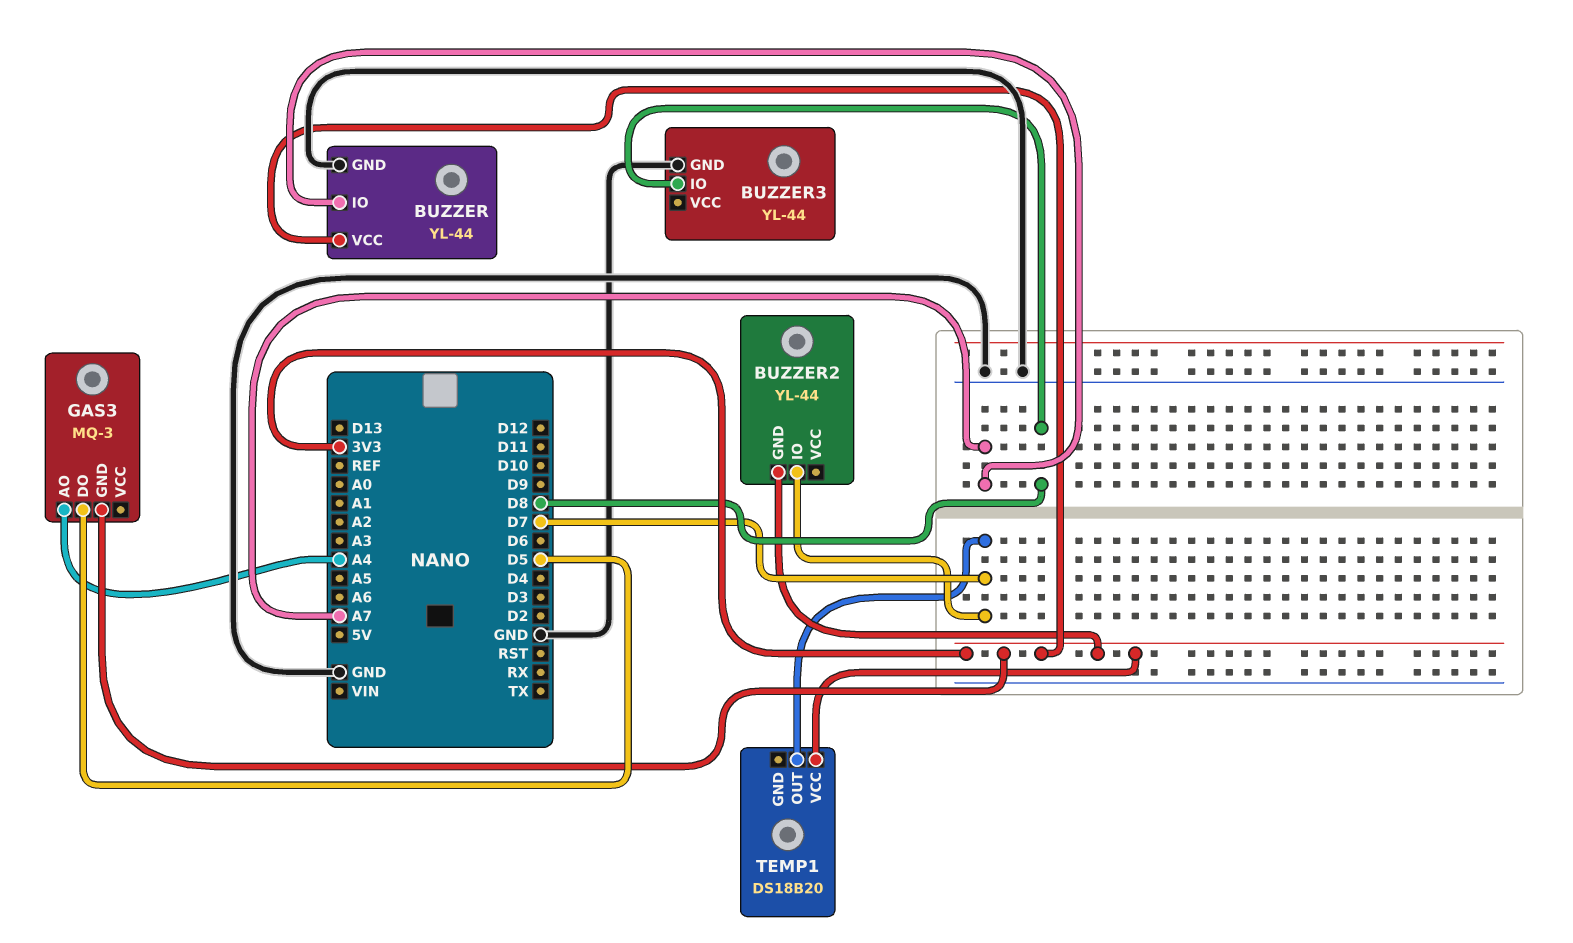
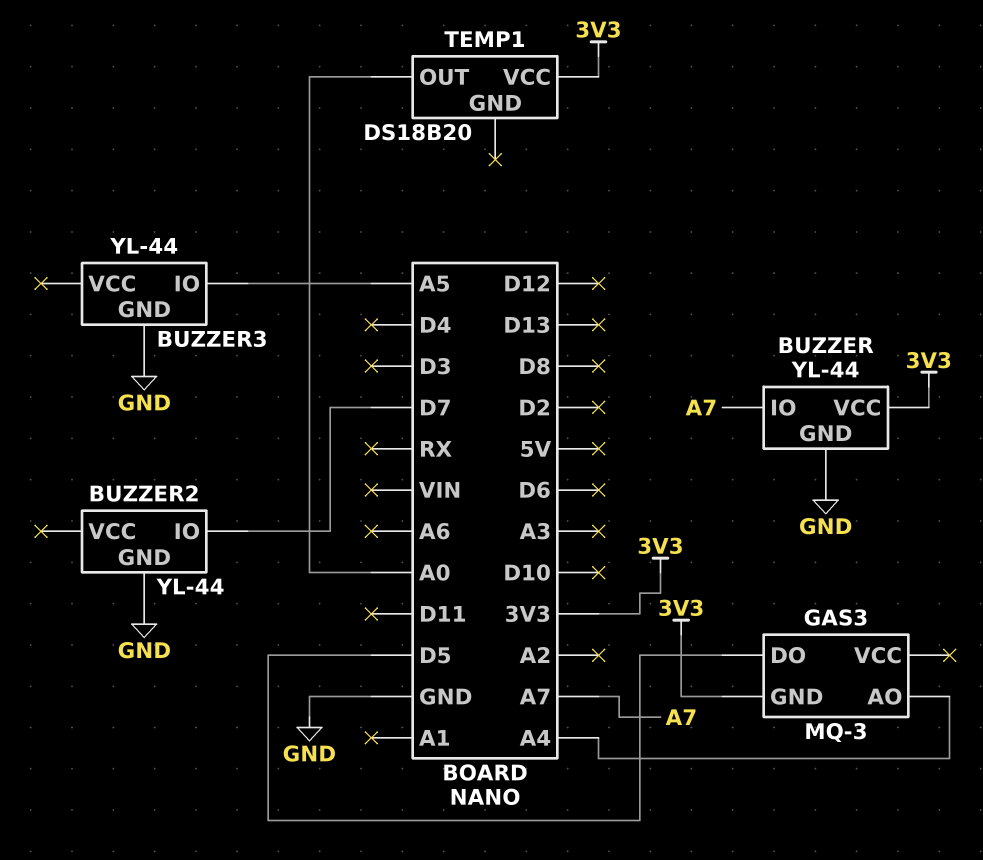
BUZZER2 pin GND: 3V3 -> GND
BUZZER3 pin IO: D8 -> A5
TEMP1 pin OUT: D7 -> A0

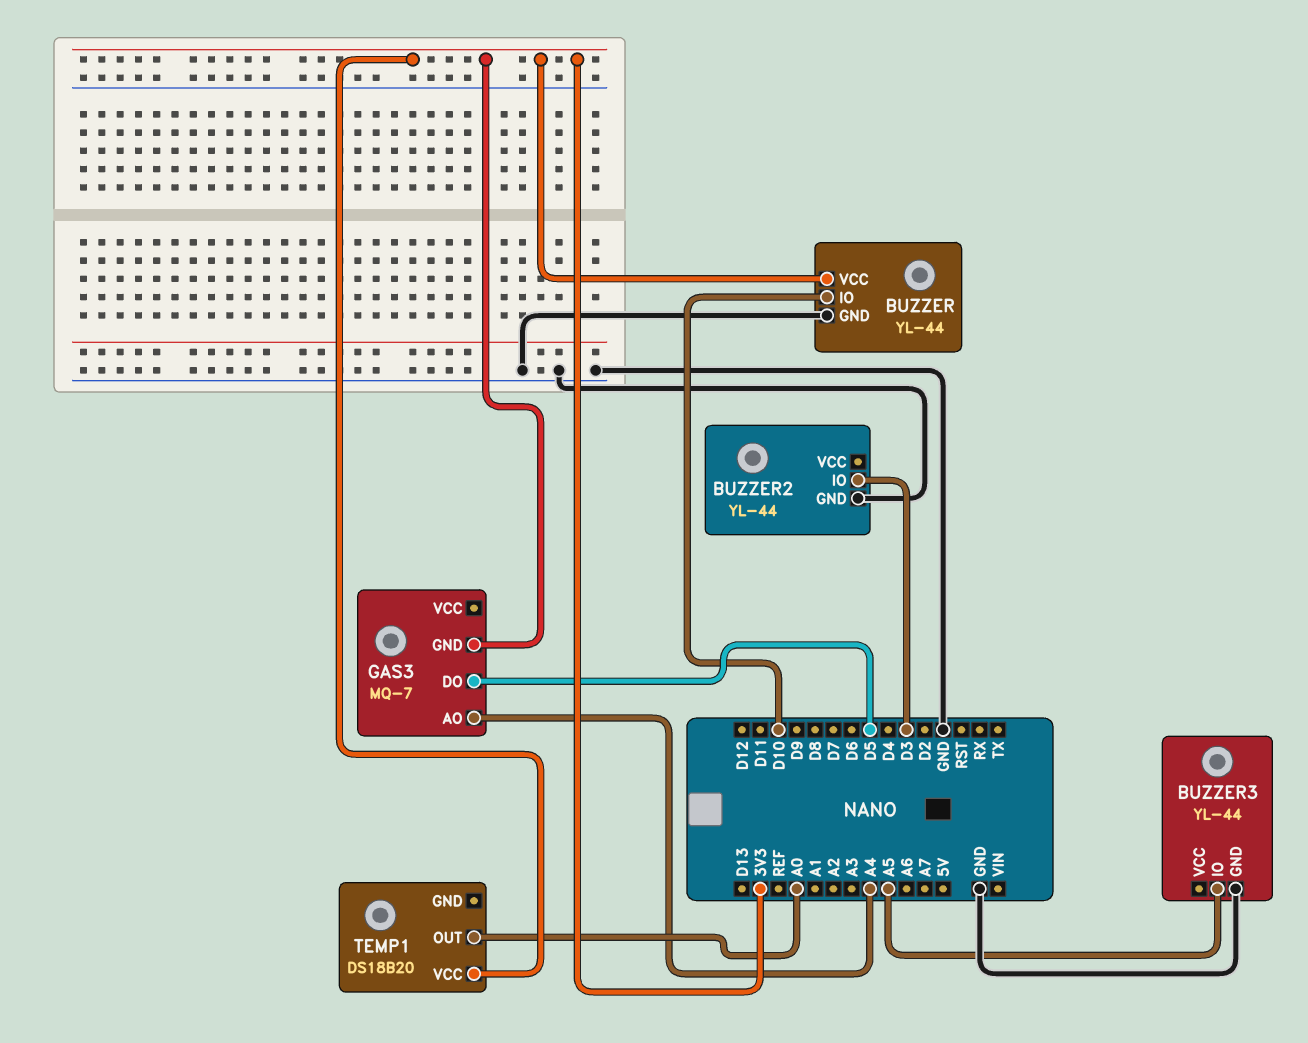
BUZZER pin IO: A7 -> D10
BUZZER2 pin IO: D7 -> D3
GAS3: MQ-3 -> MQ-7

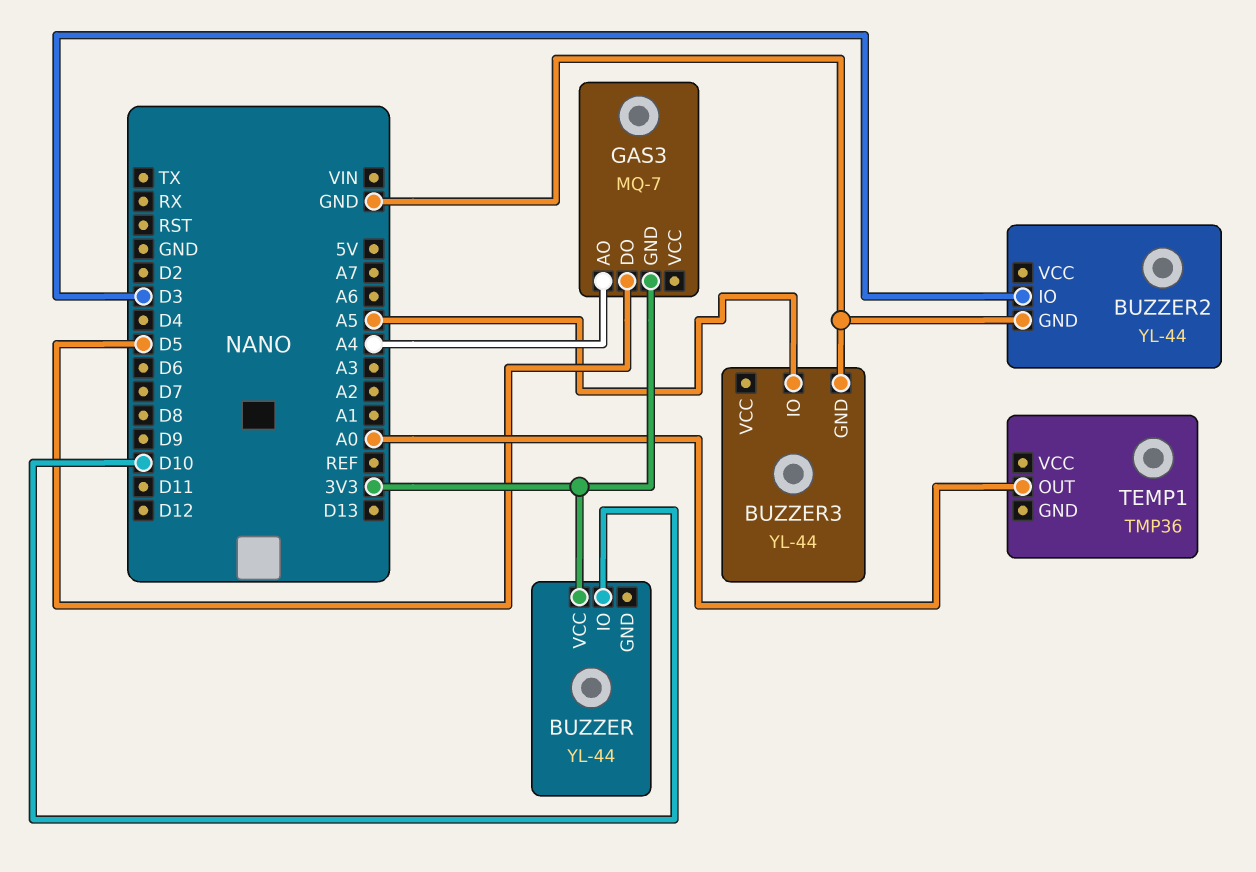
BUZZER pin GND: GND -> none
TEMP1: DS18B20 -> TMP36
TEMP1 pin VCC: 3V3 -> none

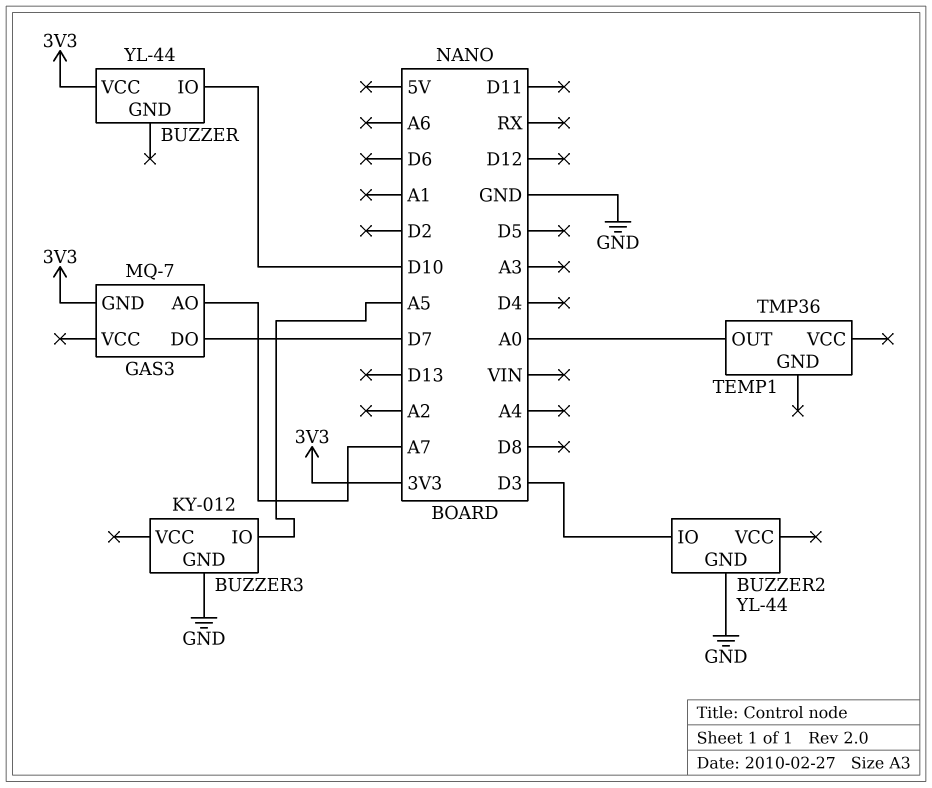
BUZZER3: YL-44 -> KY-012
GAS3 pin AO: A4 -> A7
GAS3 pin DO: D5 -> D7

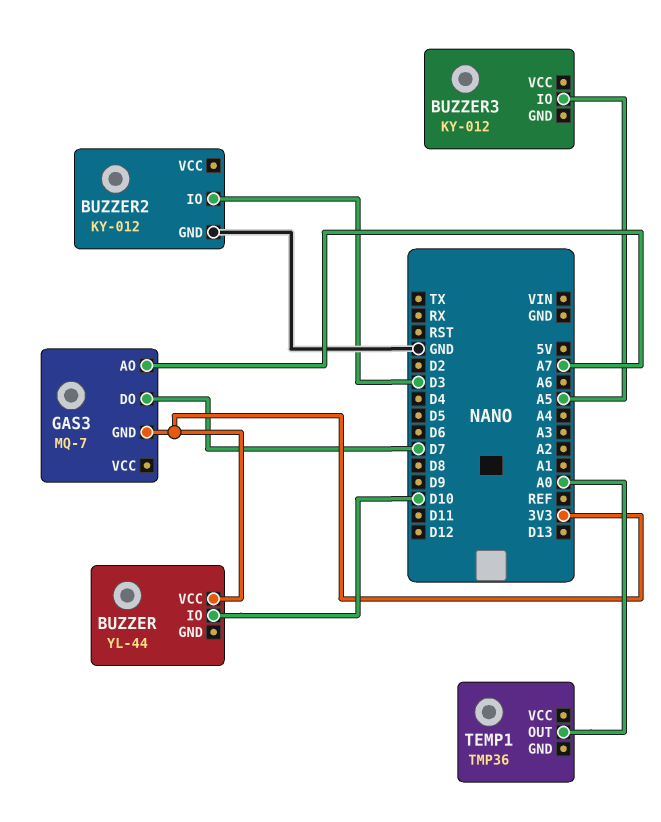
BUZZER2: YL-44 -> KY-012
BUZZER3 pin GND: GND -> none

